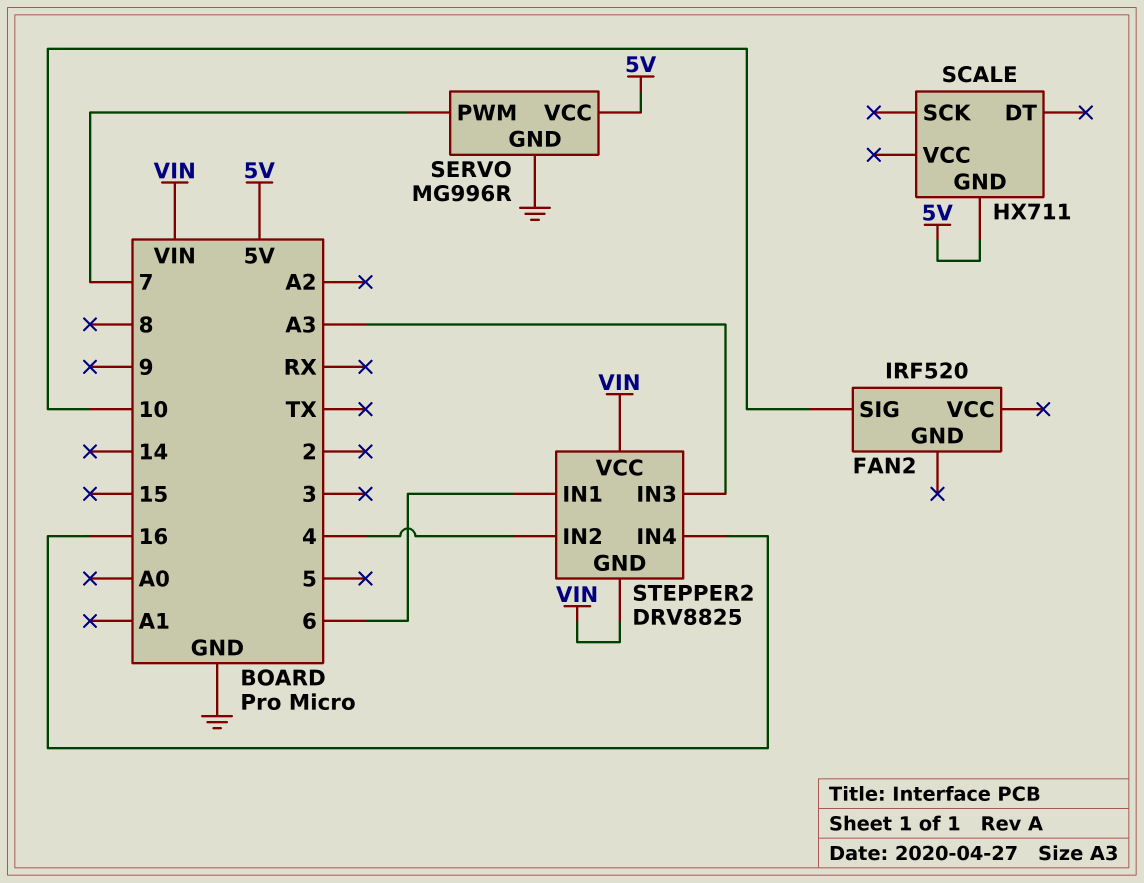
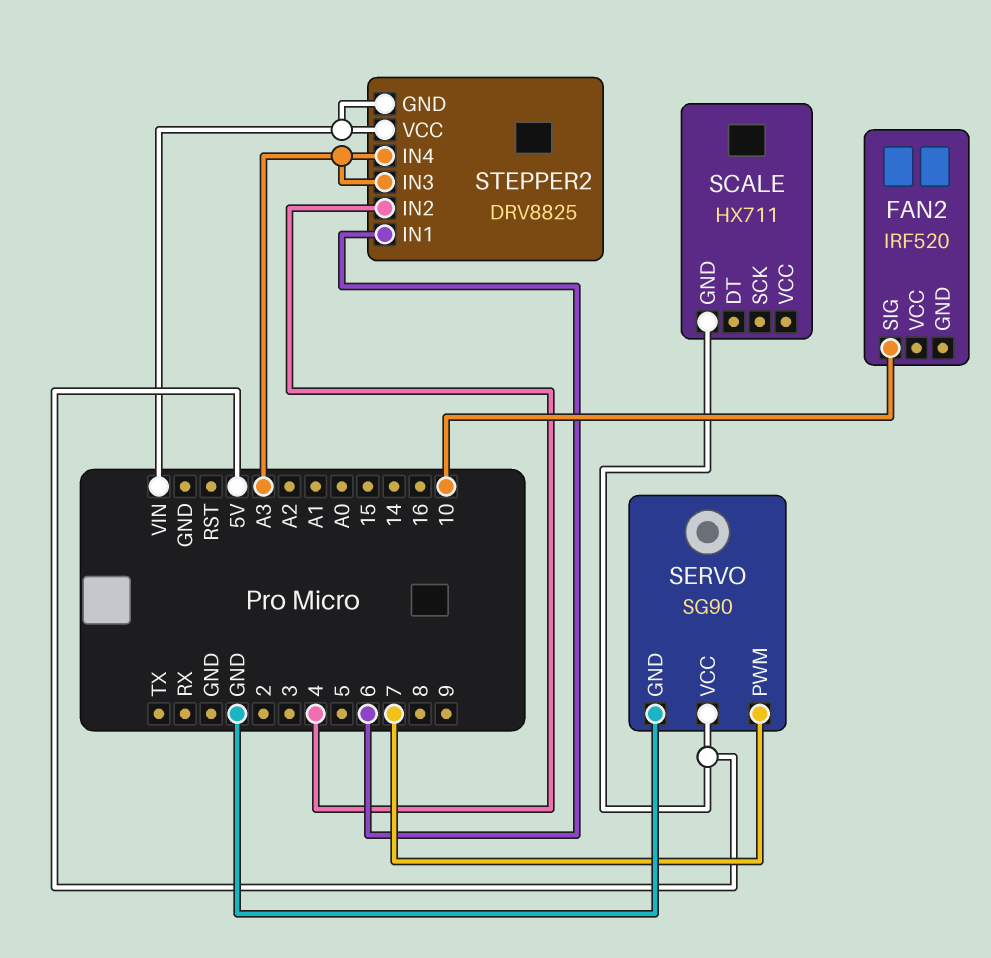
SERVO: MG996R -> SG90
STEPPER2 pin IN4: 16 -> A3

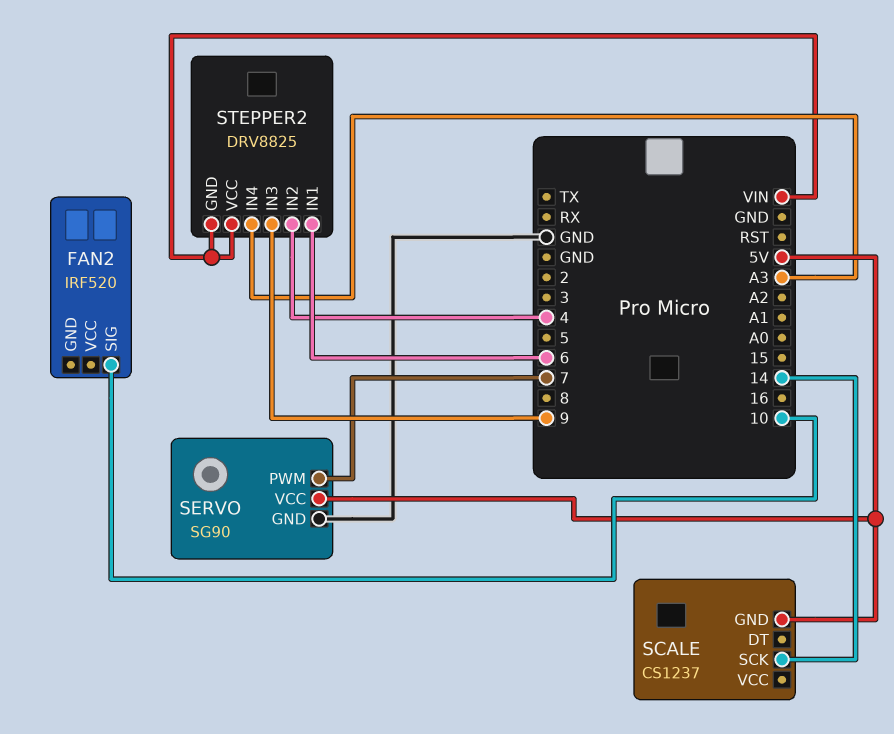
SCALE: HX711 -> CS1237
SCALE pin SCK: none -> 14
STEPPER2 pin IN3: A3 -> 9

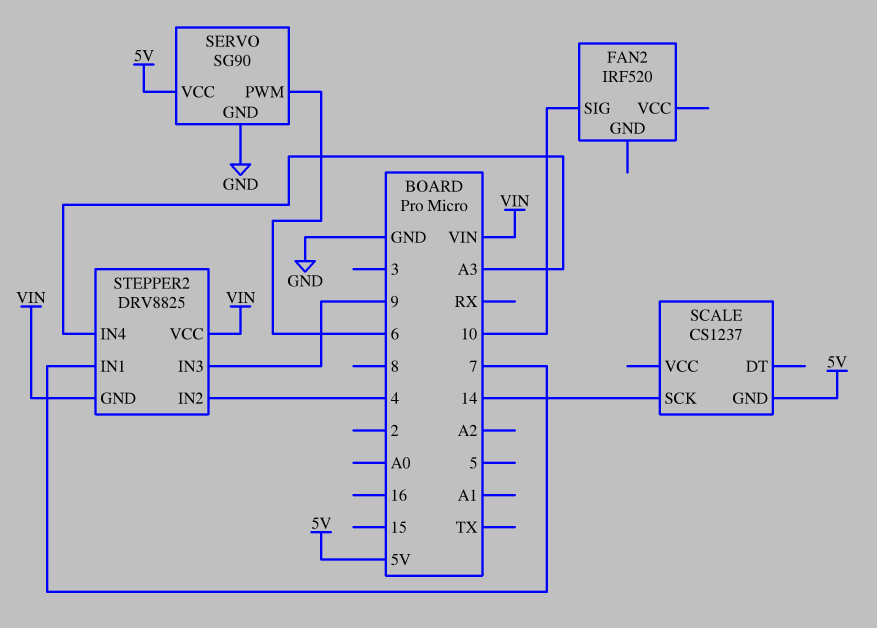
SERVO pin PWM: 7 -> 6
STEPPER2 pin IN1: 6 -> 7

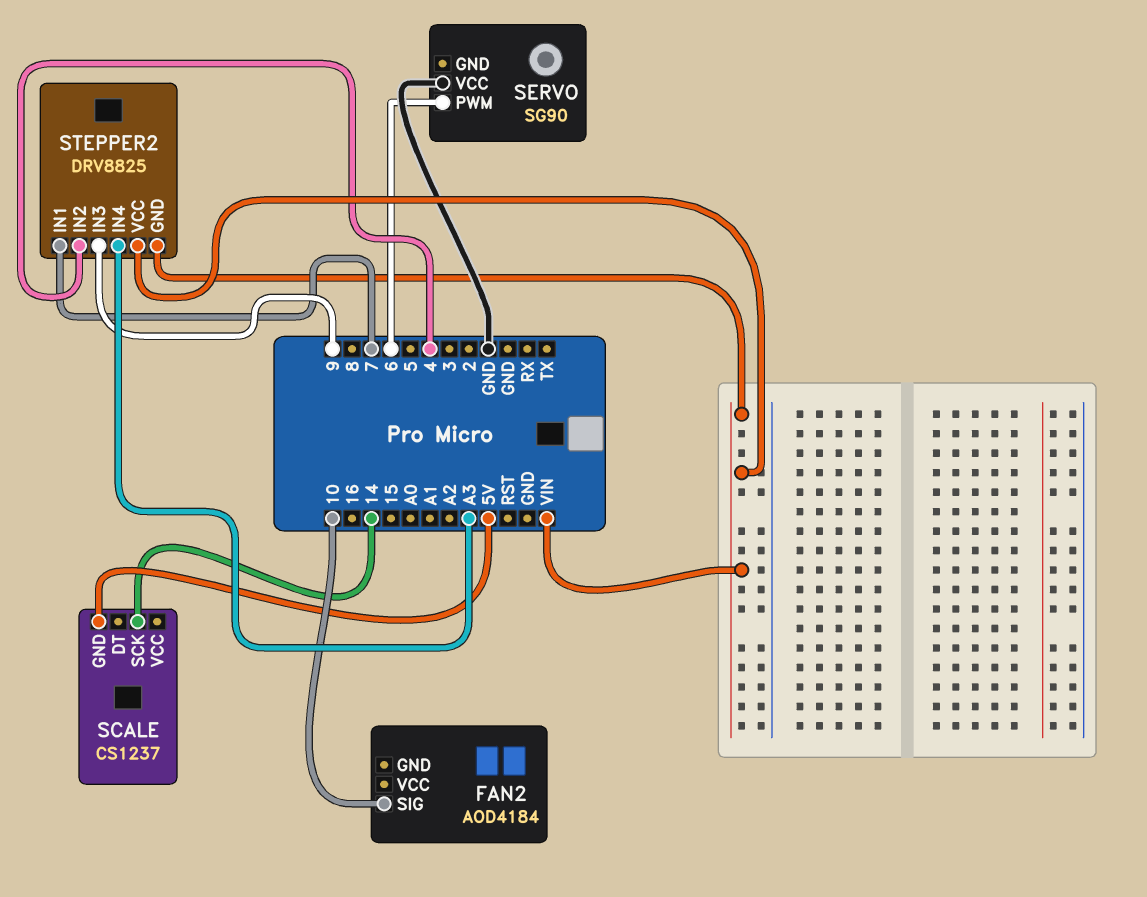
FAN2: IRF520 -> AOD4184
SERVO pin GND: GND -> none
SERVO pin VCC: 5V -> GND

